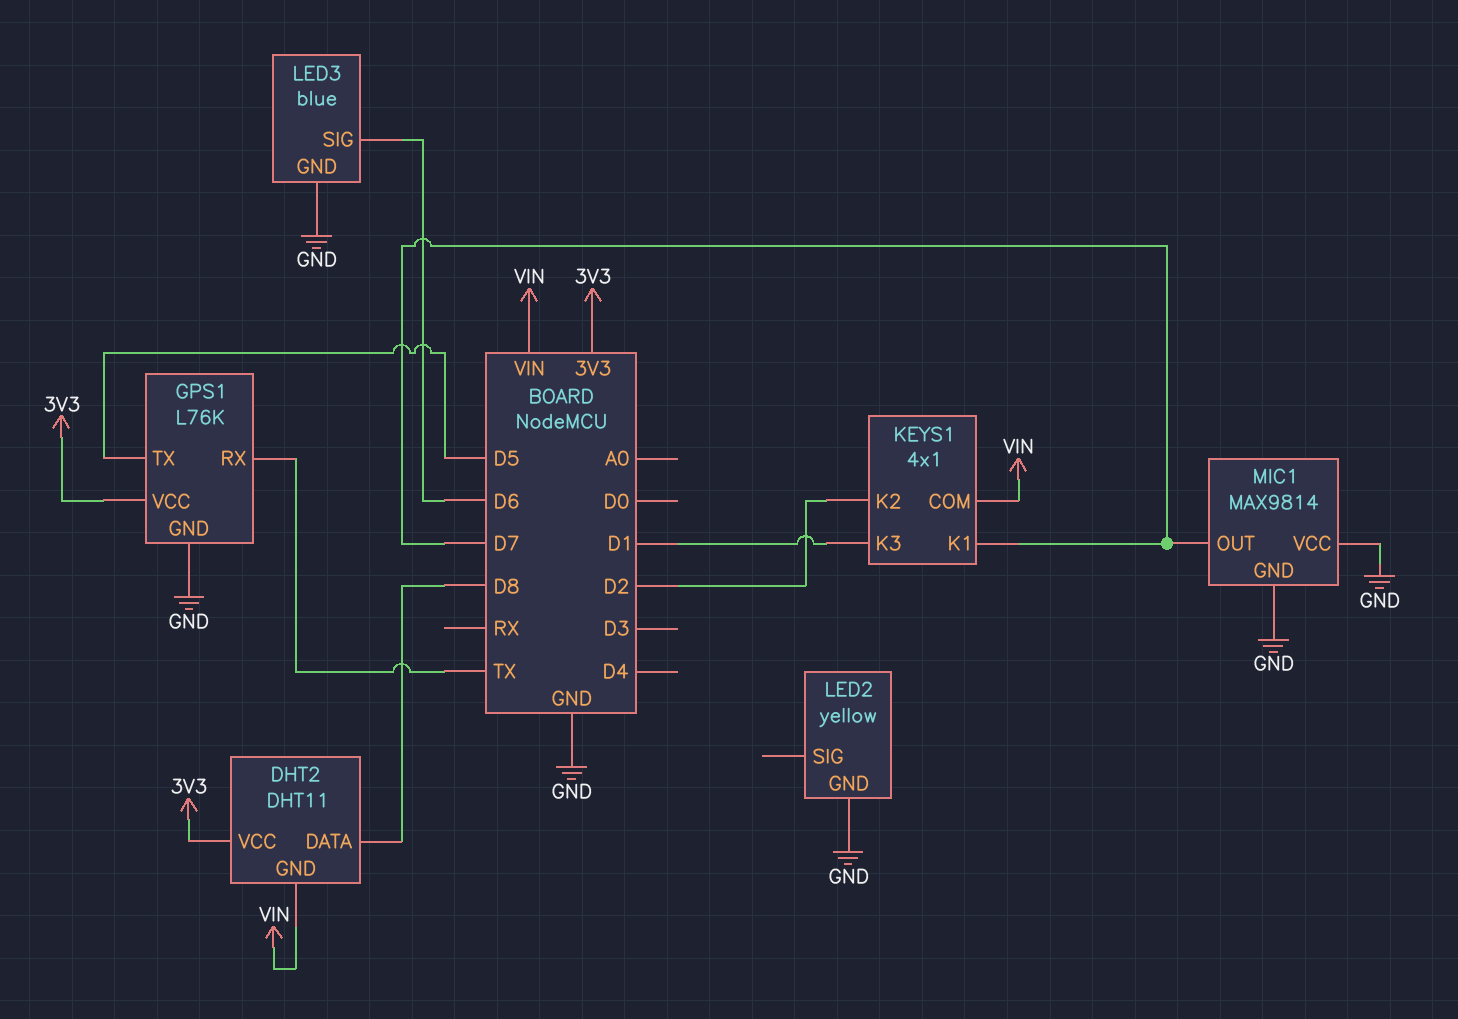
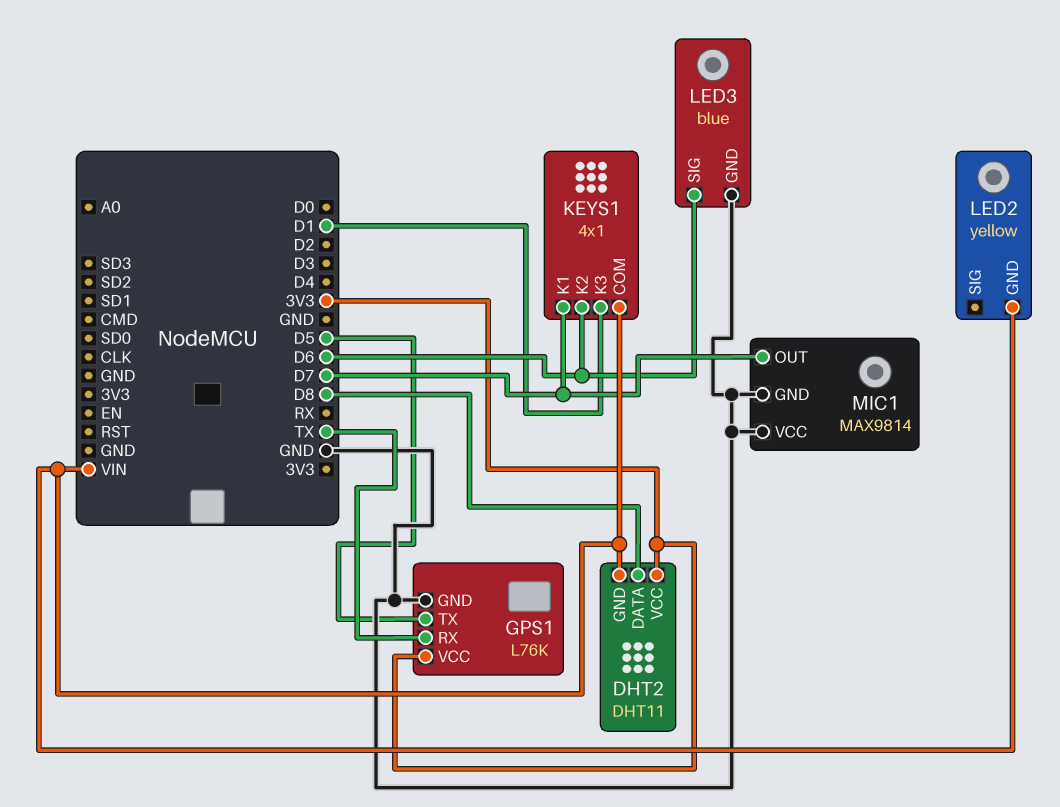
KEYS1 pin K2: D2 -> D6
LED2 pin GND: GND -> VIN

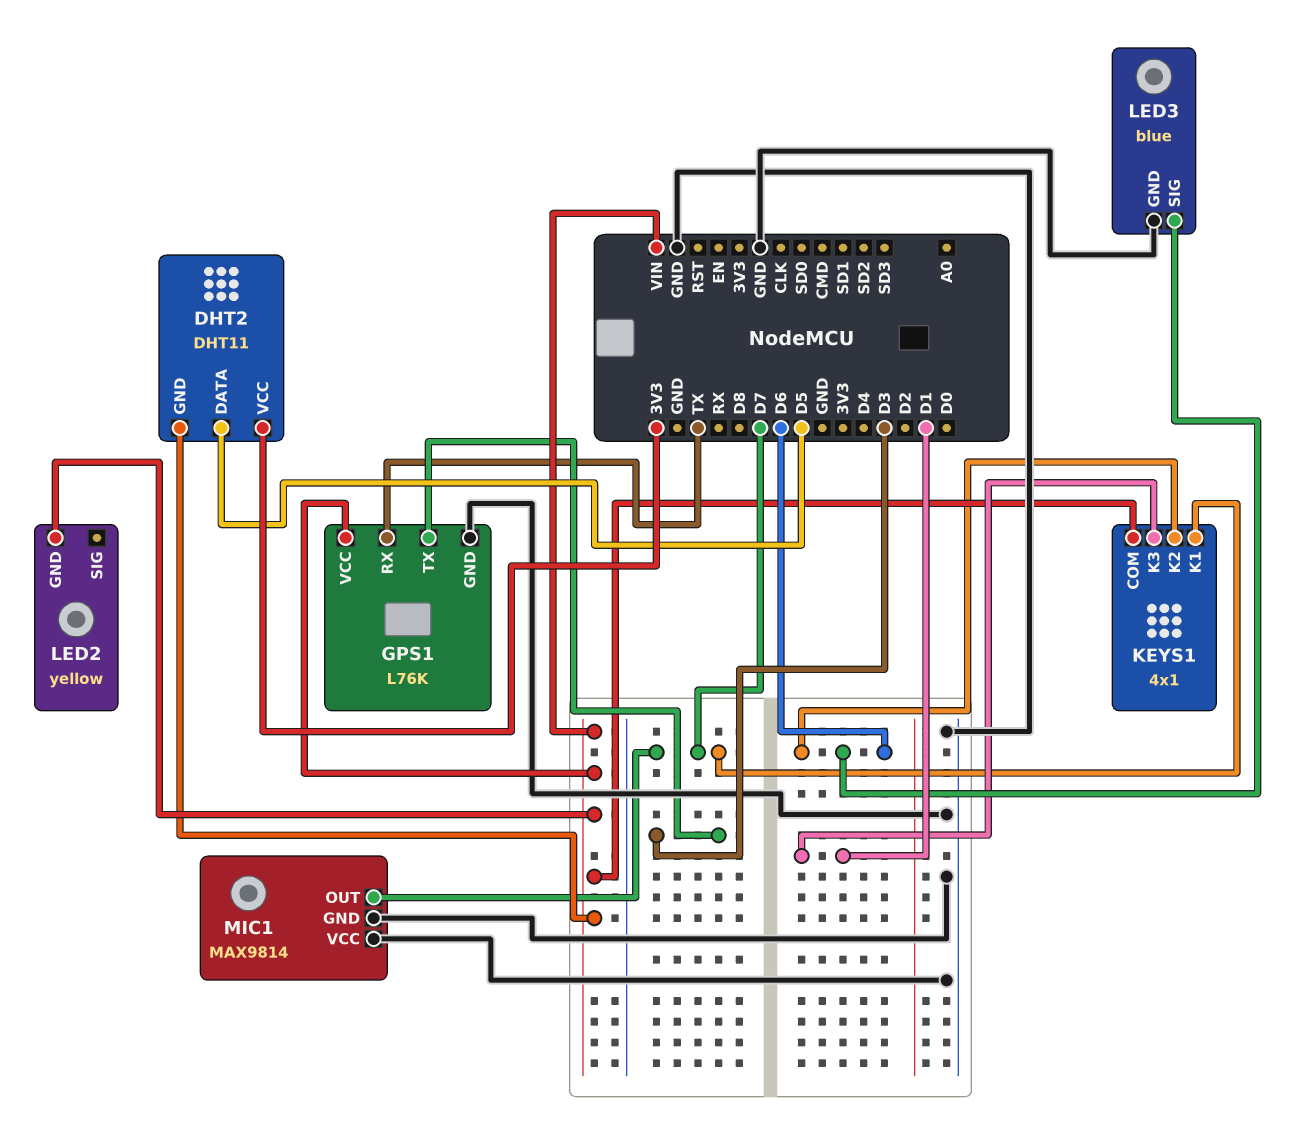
DHT2 pin DATA: D8 -> D5
GPS1 pin TX: D5 -> D3
GPS1 pin VCC: 3V3 -> VIN

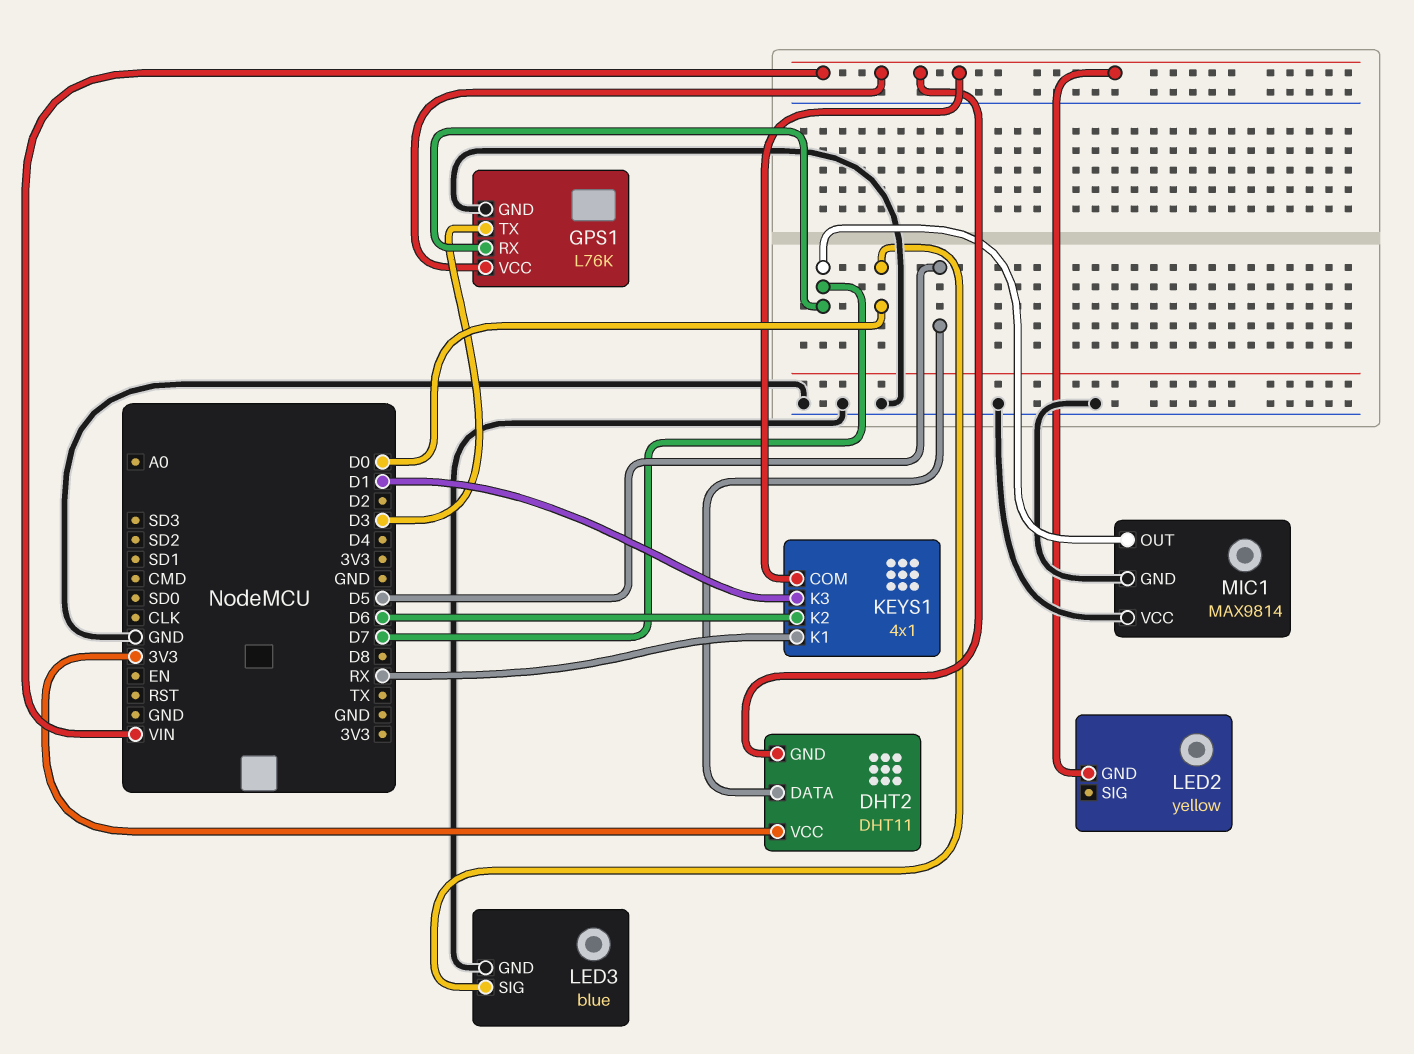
GPS1 pin RX: TX -> D7
KEYS1 pin K1: D7 -> RX
LED3 pin SIG: D6 -> D0

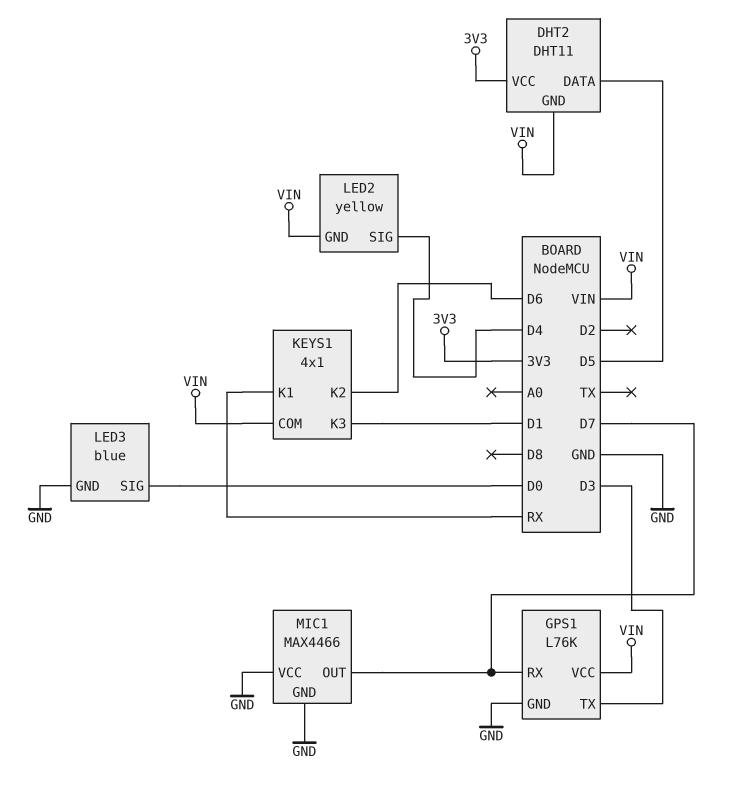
LED2 pin SIG: none -> D4
MIC1: MAX9814 -> MAX4466

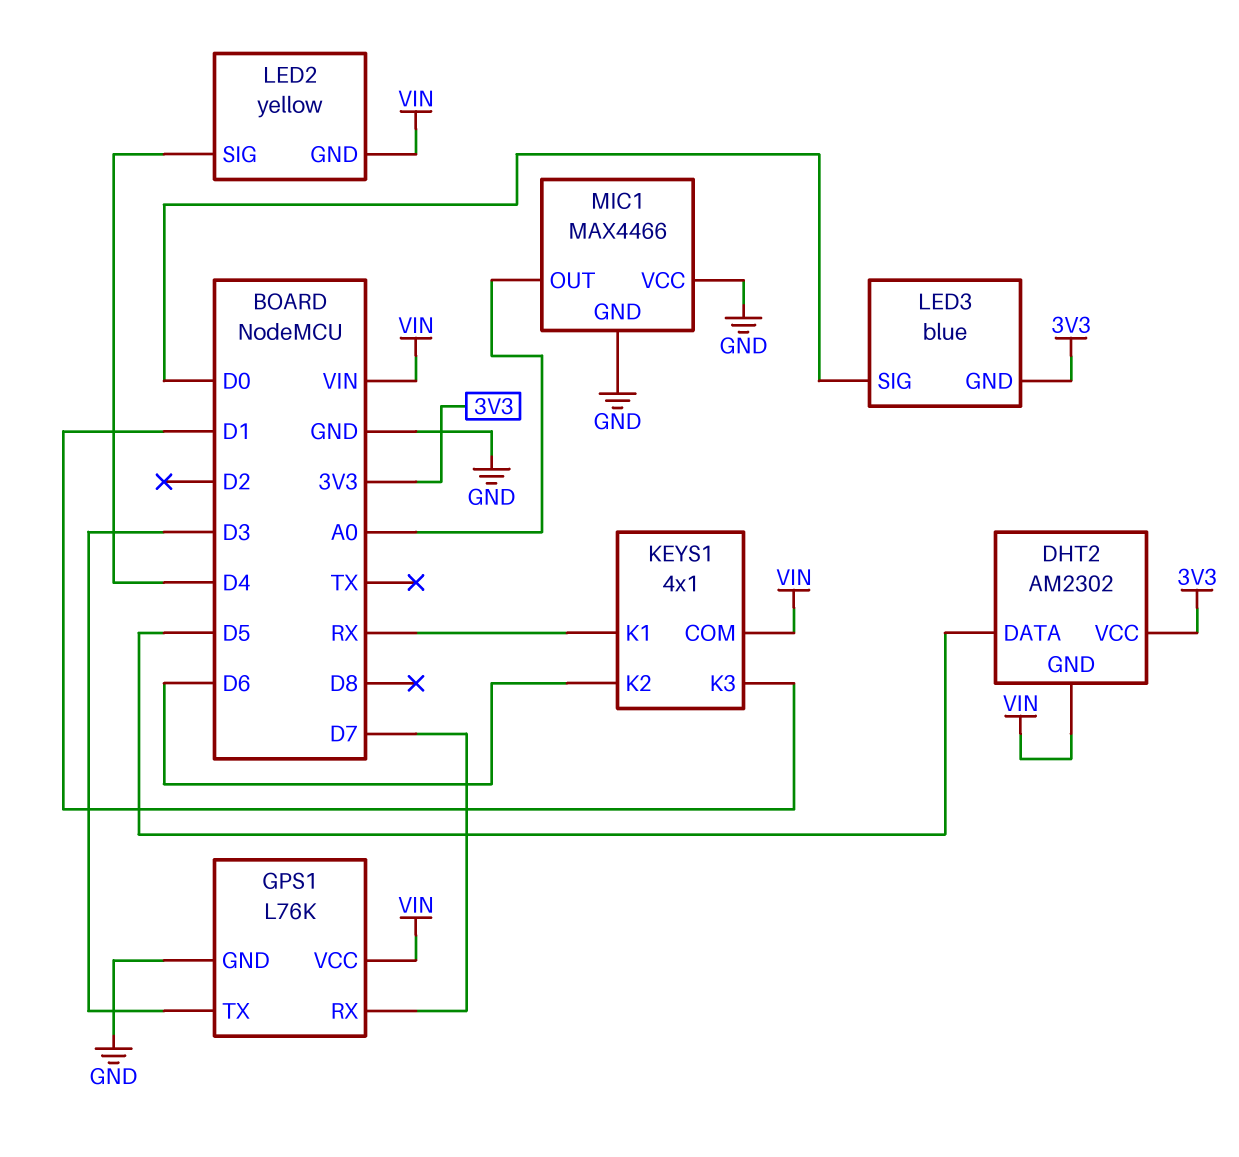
DHT2: DHT11 -> AM2302
LED3 pin GND: GND -> 3V3
MIC1 pin OUT: D7 -> A0

